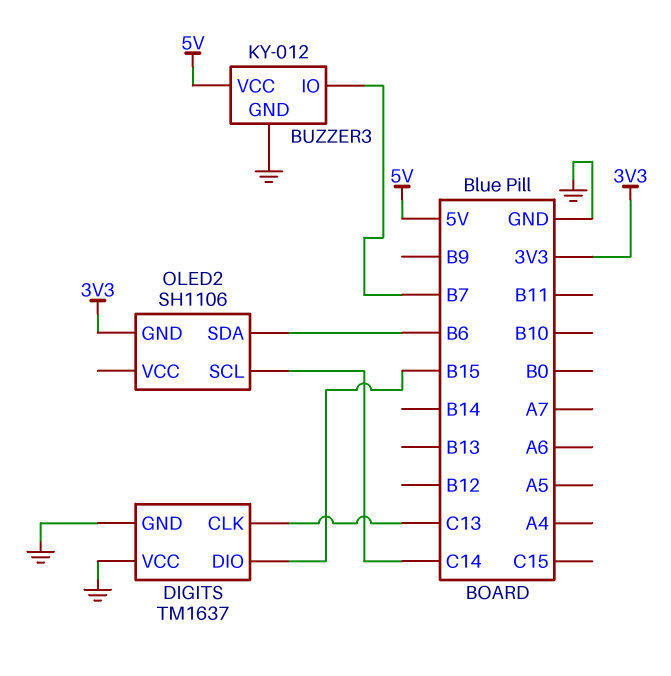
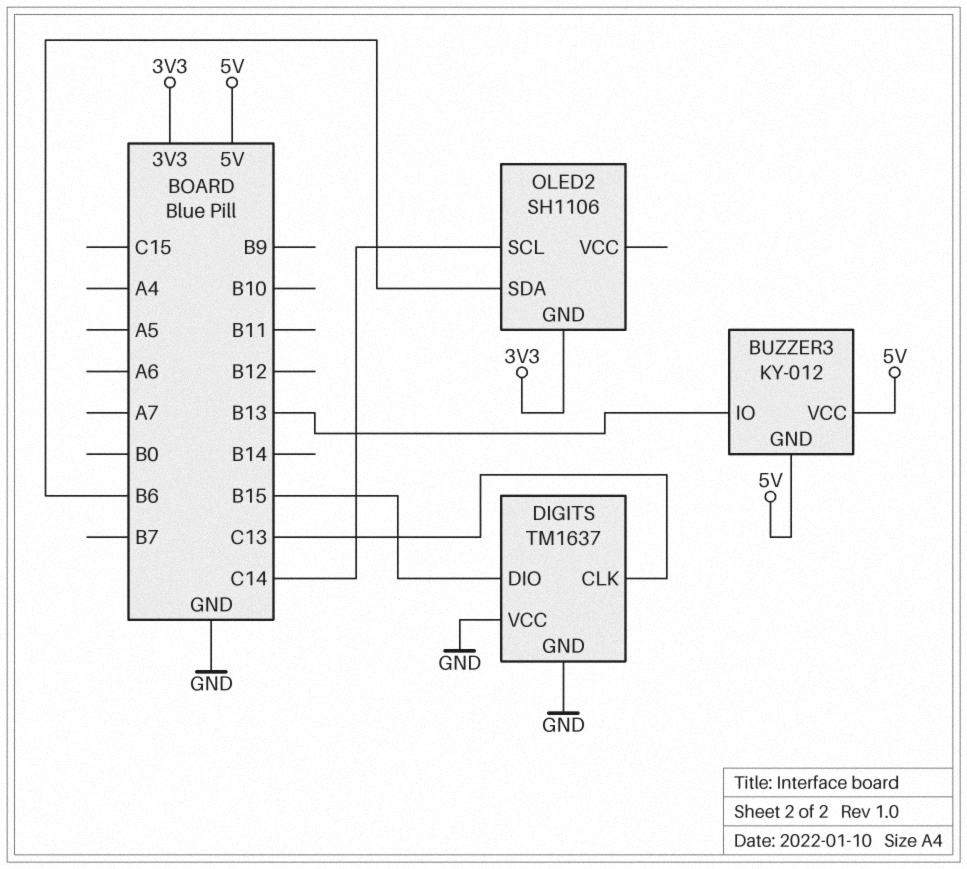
BUZZER3 pin GND: GND -> 5V
BUZZER3 pin IO: B7 -> B13

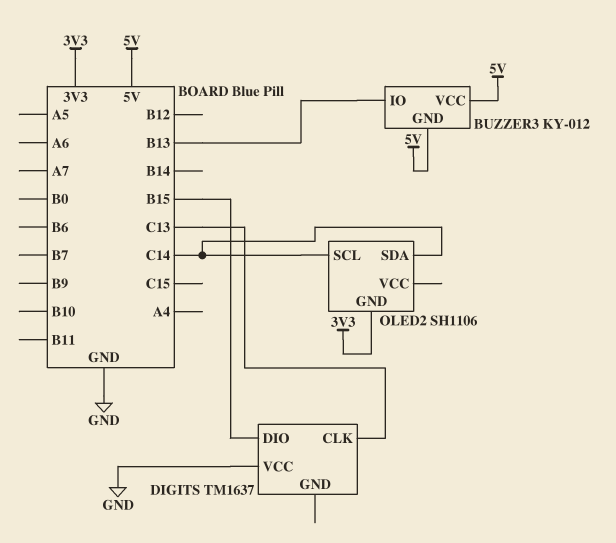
DIGITS pin GND: GND -> none
OLED2 pin SDA: B6 -> C14

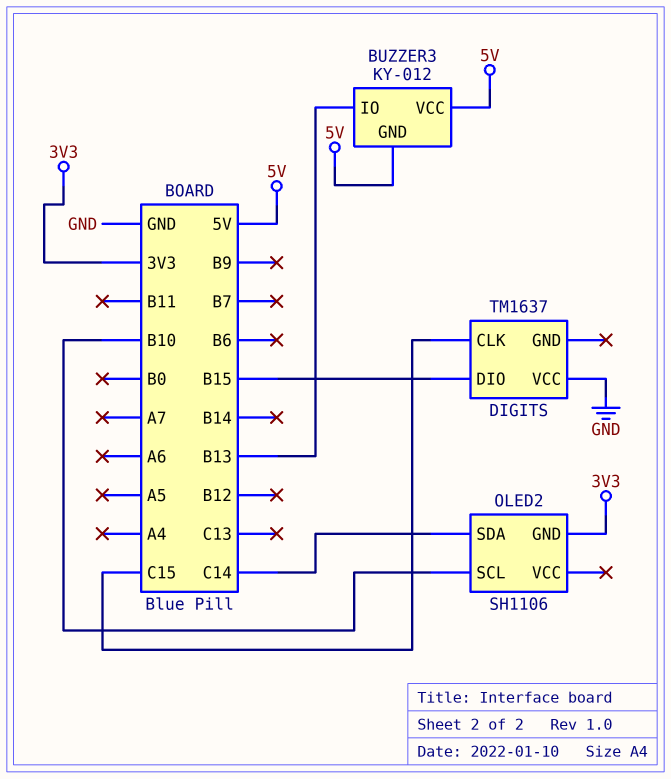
DIGITS pin CLK: C13 -> C15
OLED2 pin SCL: C14 -> B10

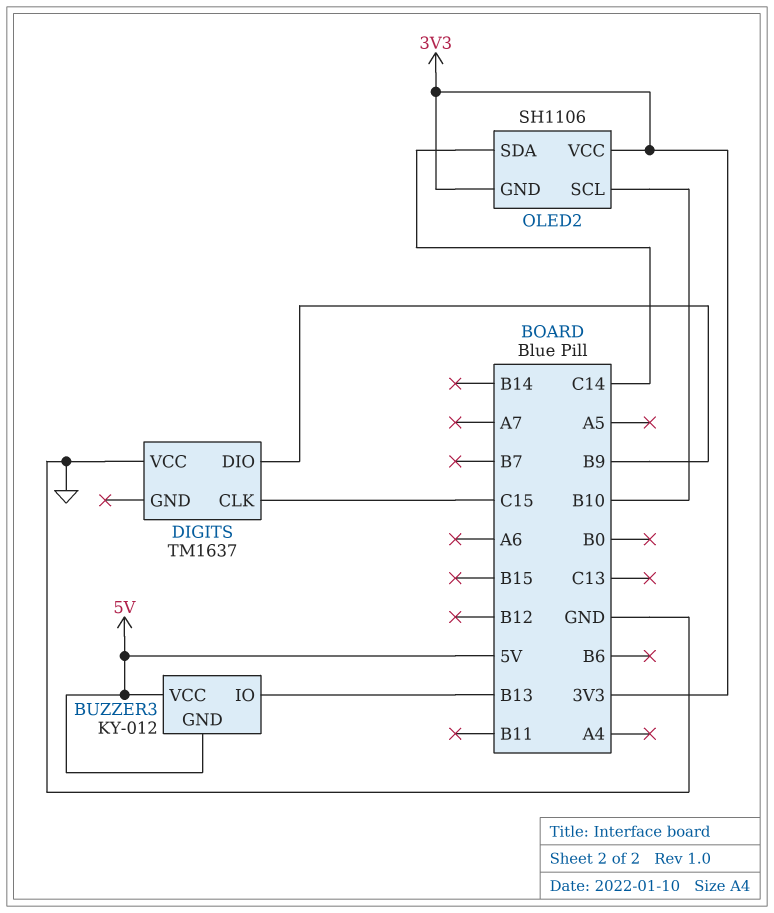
DIGITS pin DIO: B15 -> B9
OLED2 pin VCC: none -> 3V3

